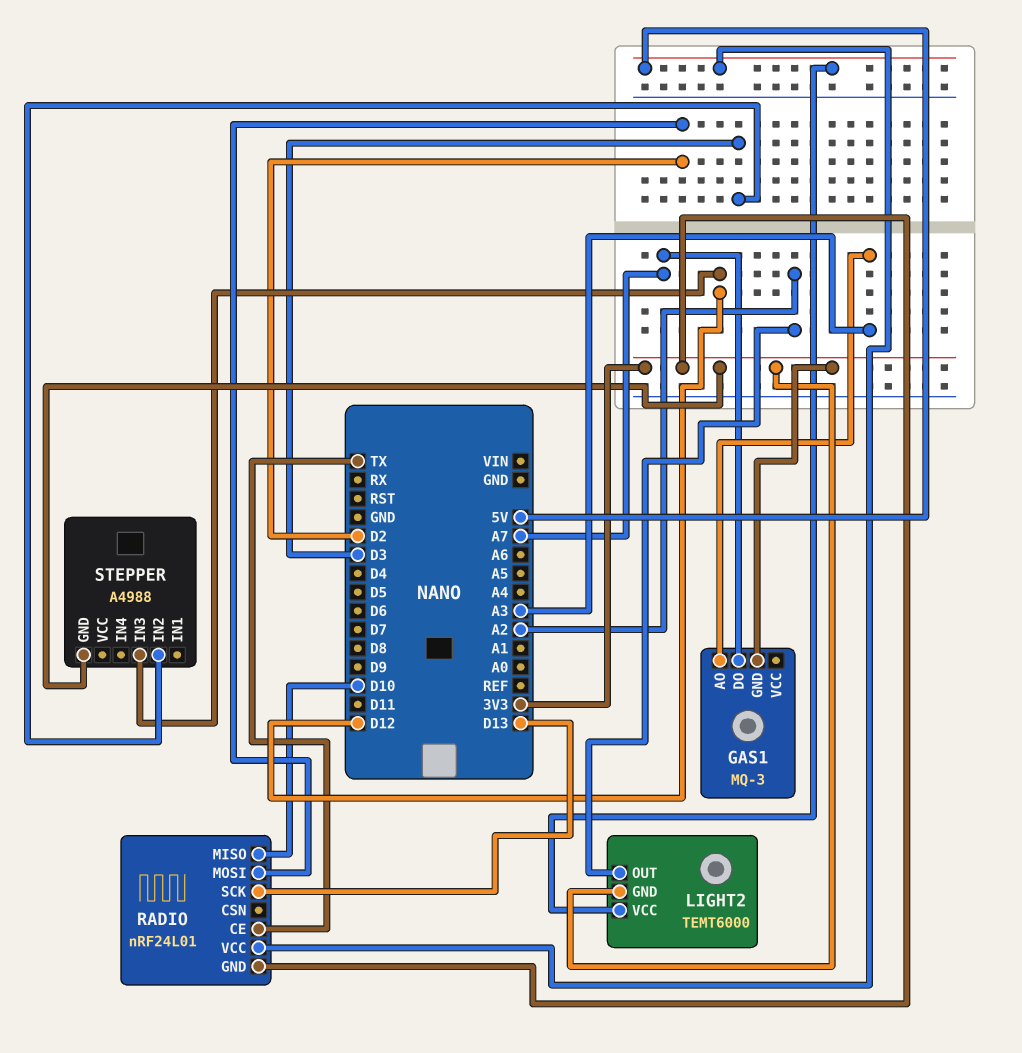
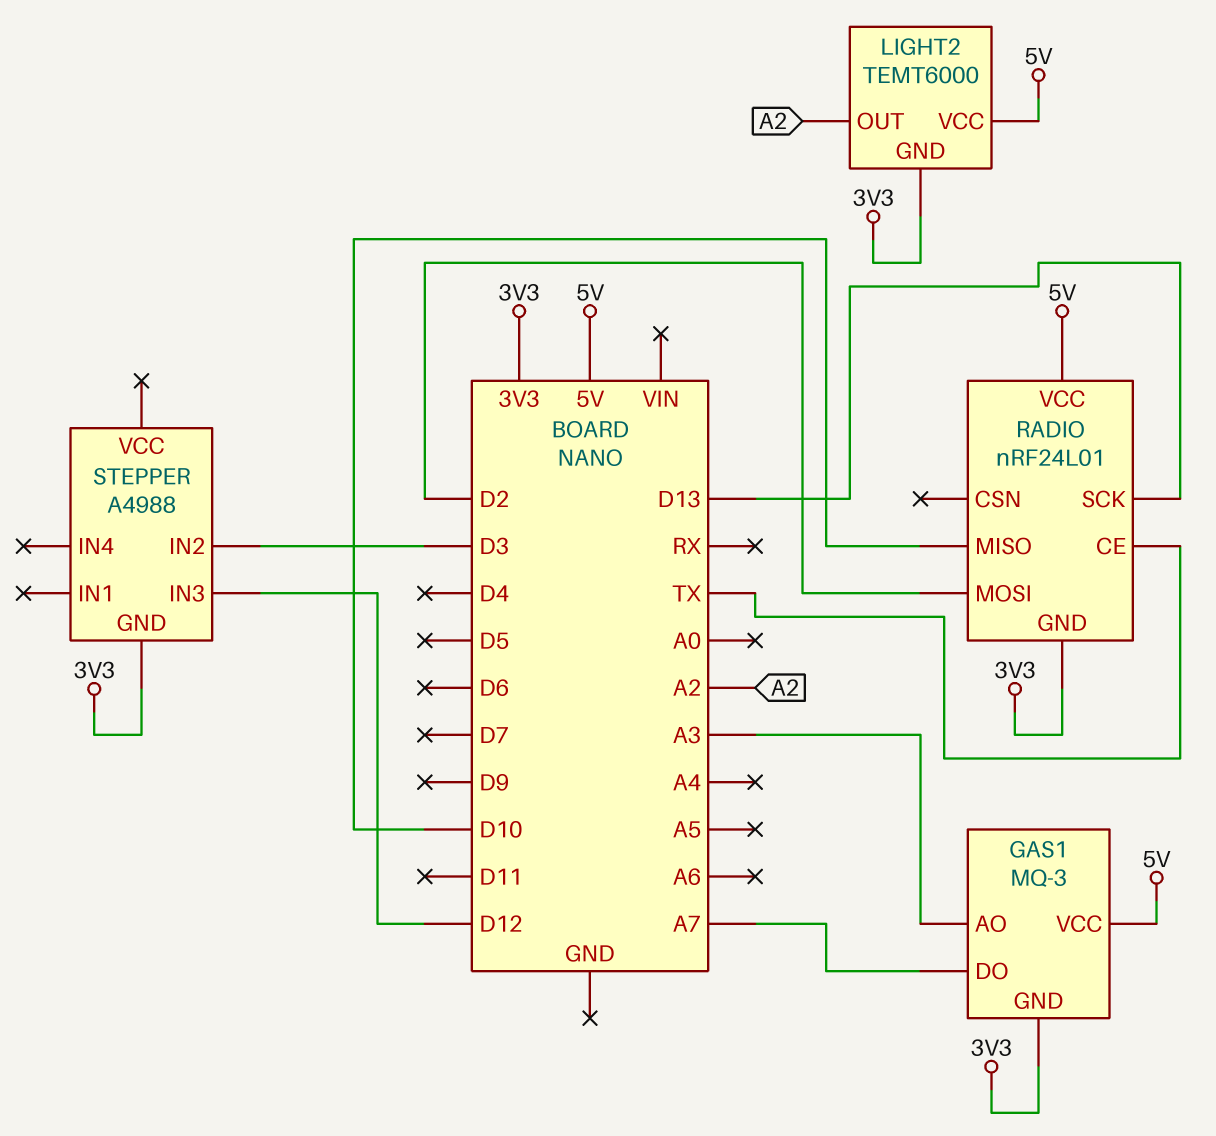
GAS1 pin VCC: none -> 5V

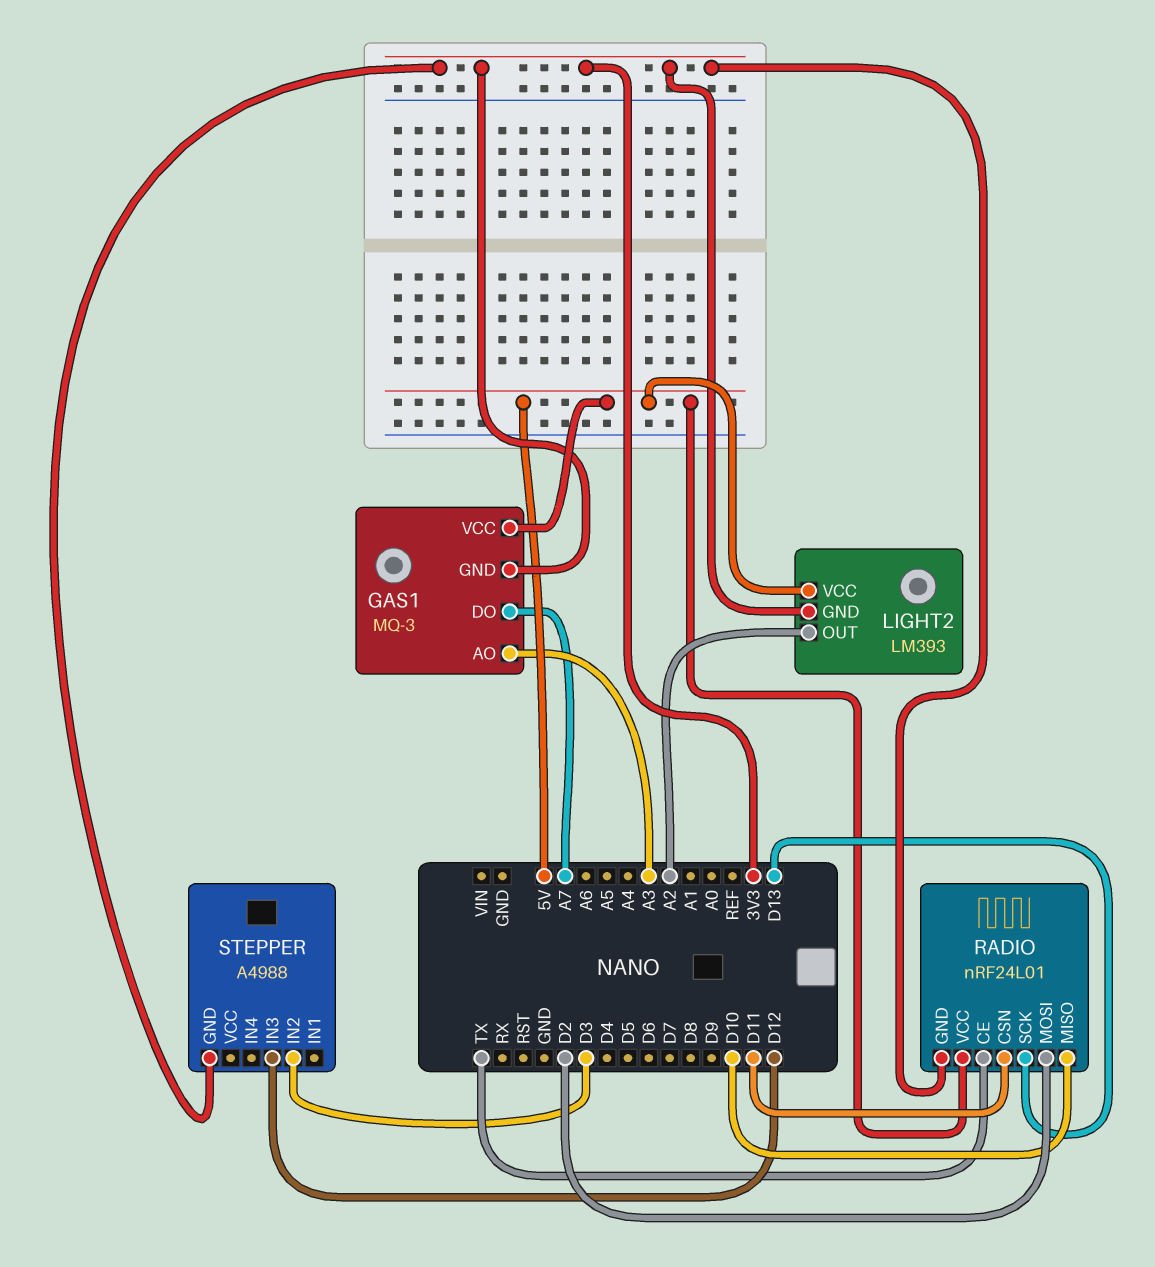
LIGHT2: TEMT6000 -> LM393
RADIO pin CSN: none -> D11

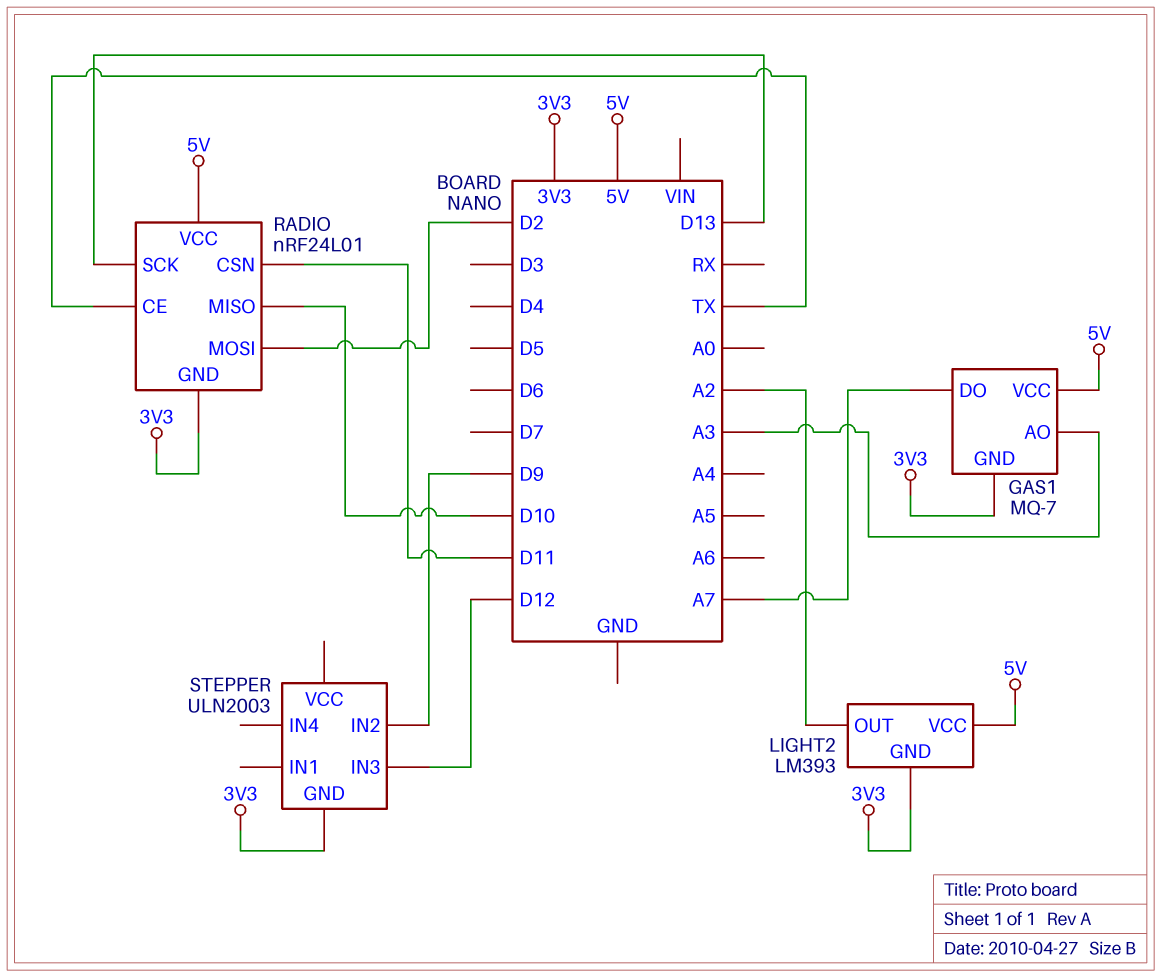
GAS1: MQ-3 -> MQ-7
STEPPER: A4988 -> ULN2003
STEPPER pin IN2: D3 -> D9

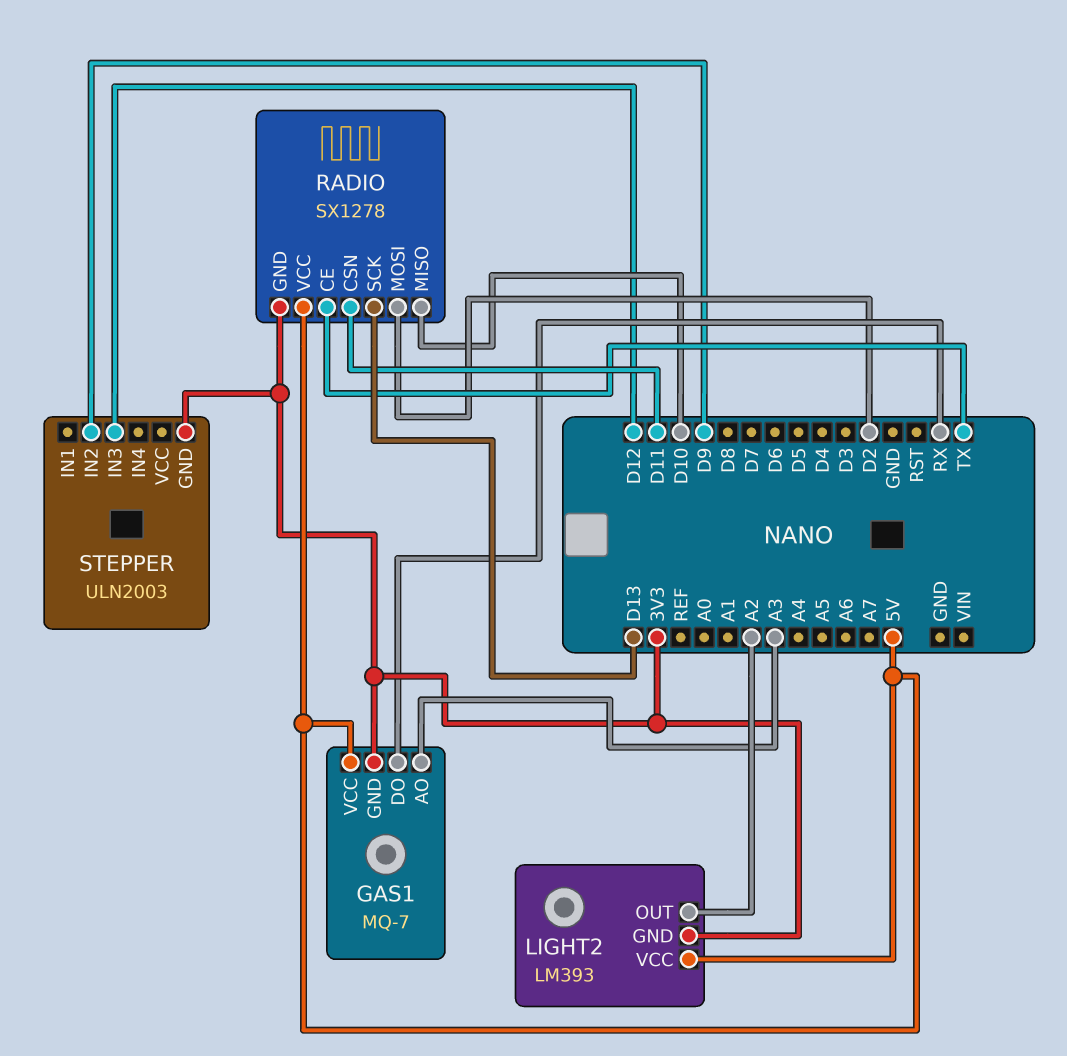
GAS1 pin DO: A7 -> RX
RADIO: nRF24L01 -> SX1278

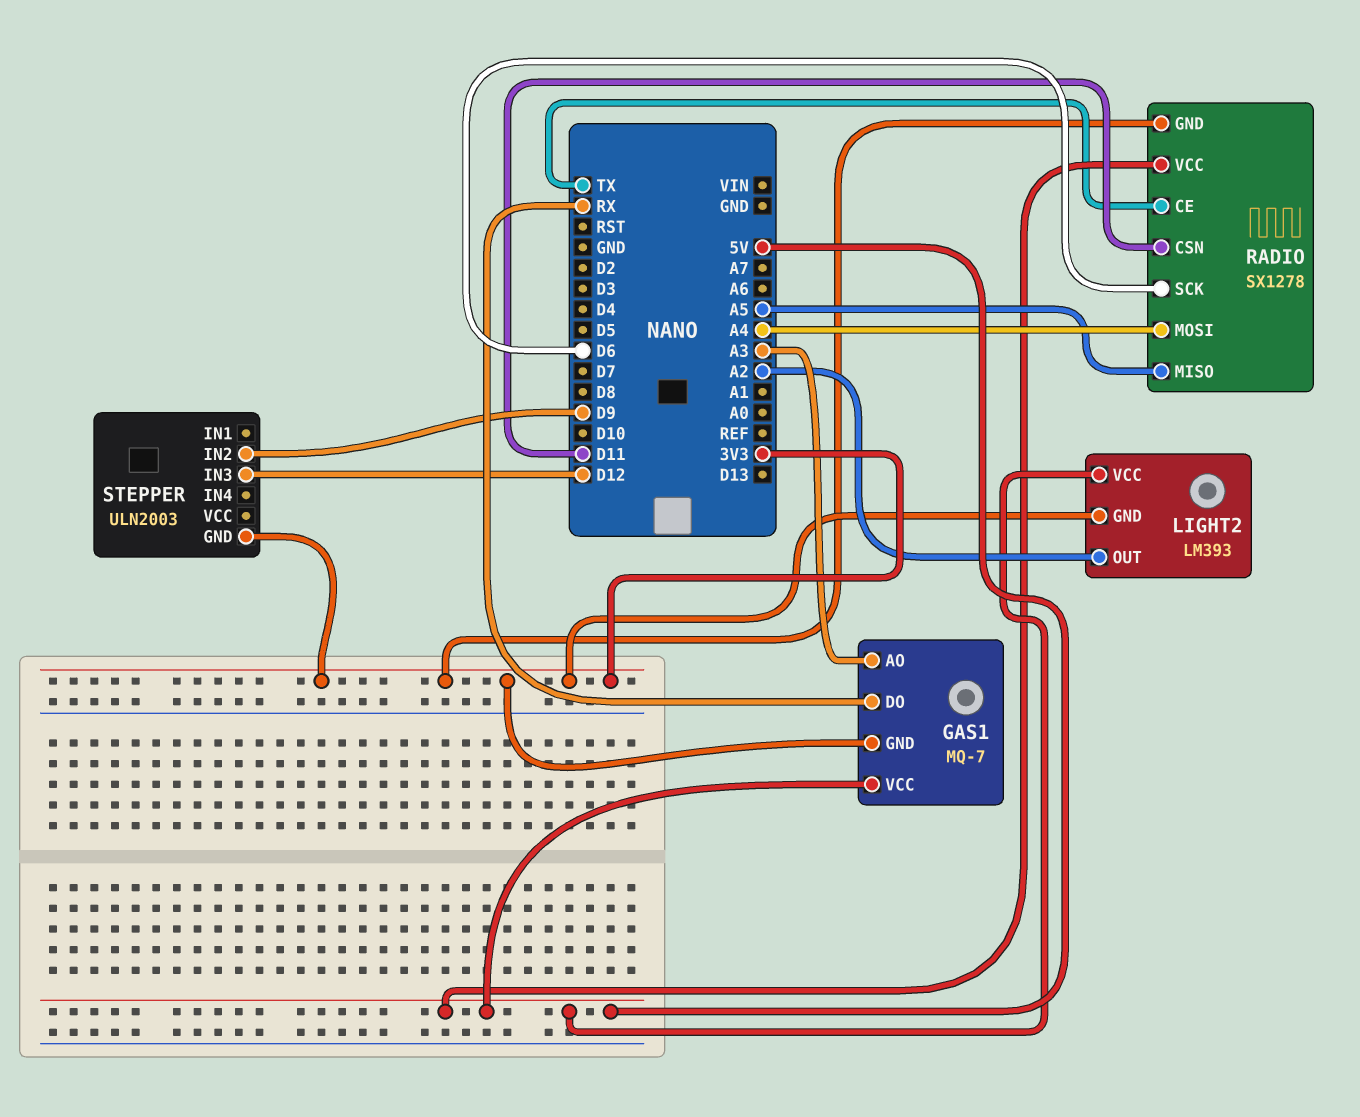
RADIO pin MISO: D10 -> A5
RADIO pin MOSI: D2 -> A4
RADIO pin SCK: D13 -> D6

